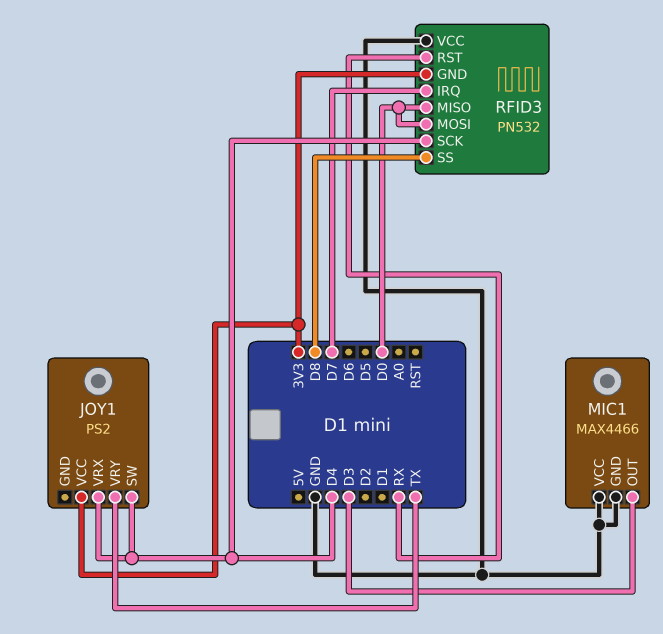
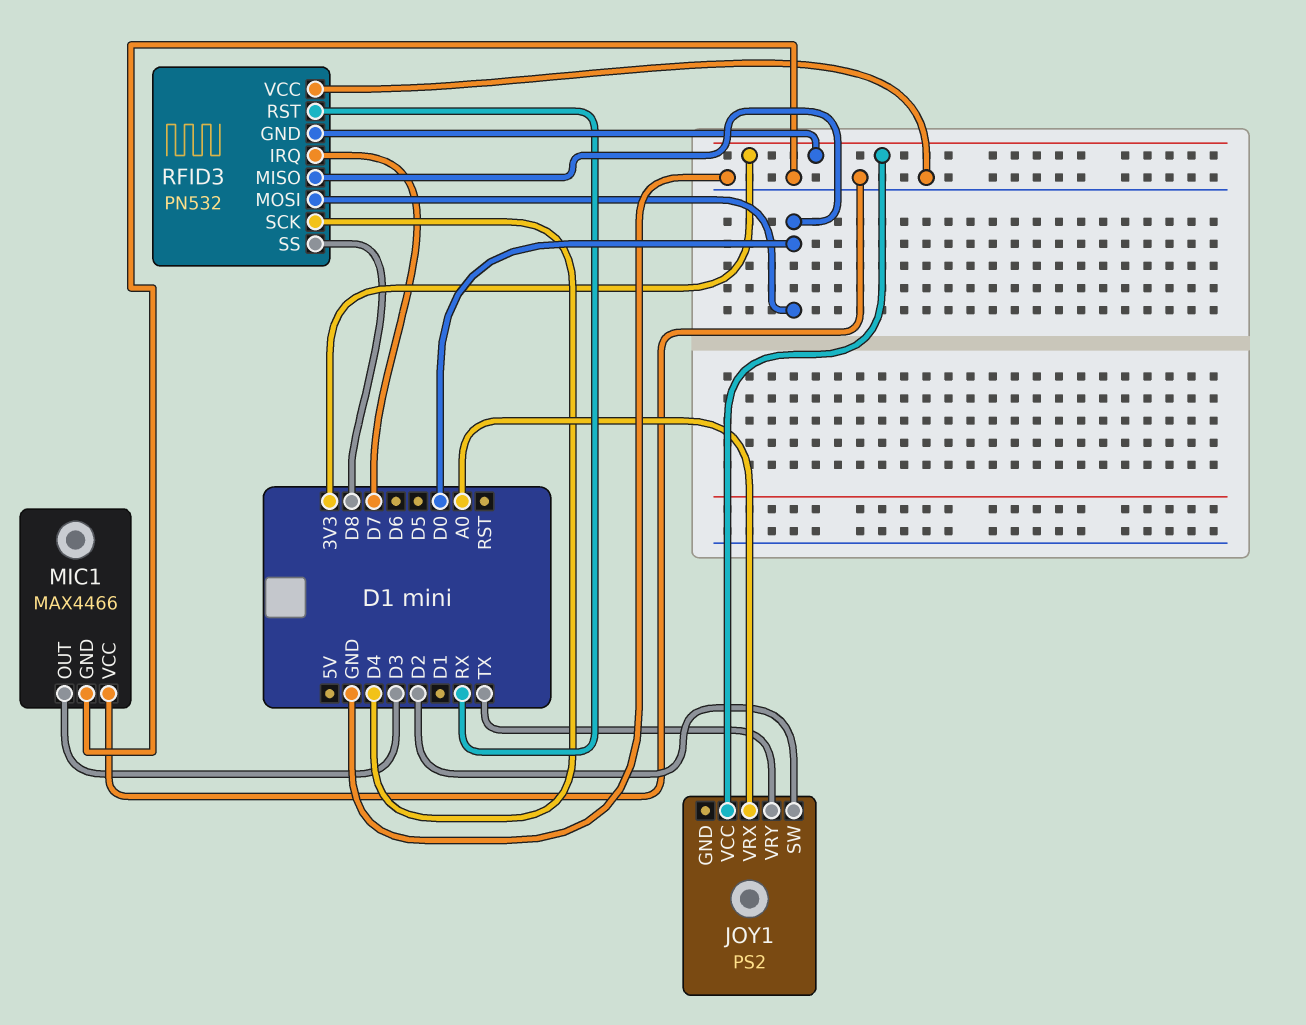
JOY1 pin SW: D4 -> D2
JOY1 pin VRX: D4 -> A0

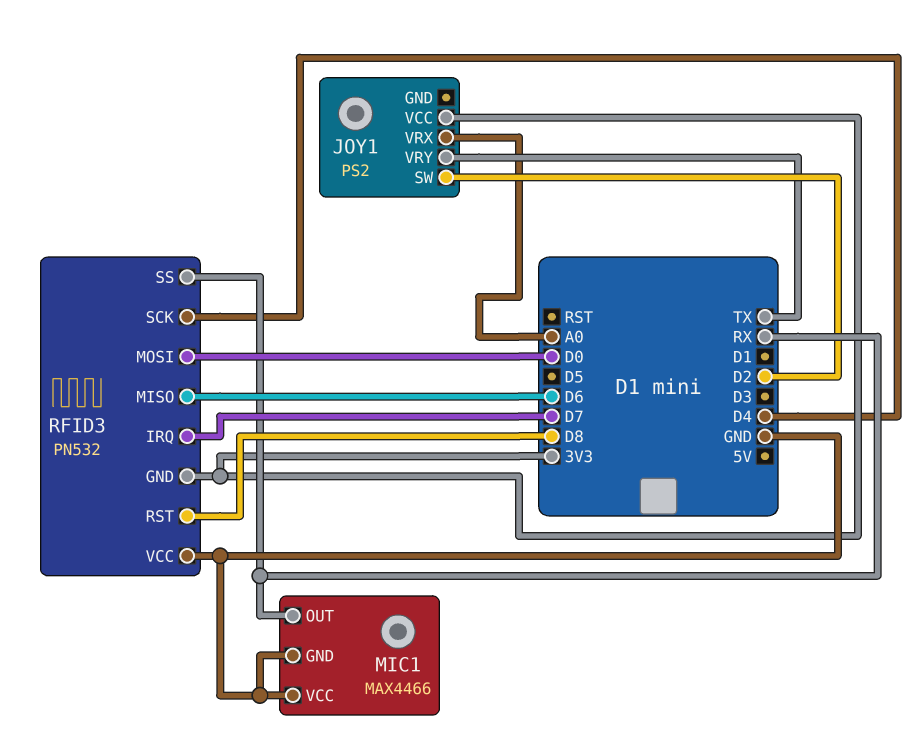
MIC1 pin OUT: D3 -> RX
RFID3 pin MISO: D0 -> D6
RFID3 pin RST: RX -> D8
RFID3 pin SS: D8 -> RX

